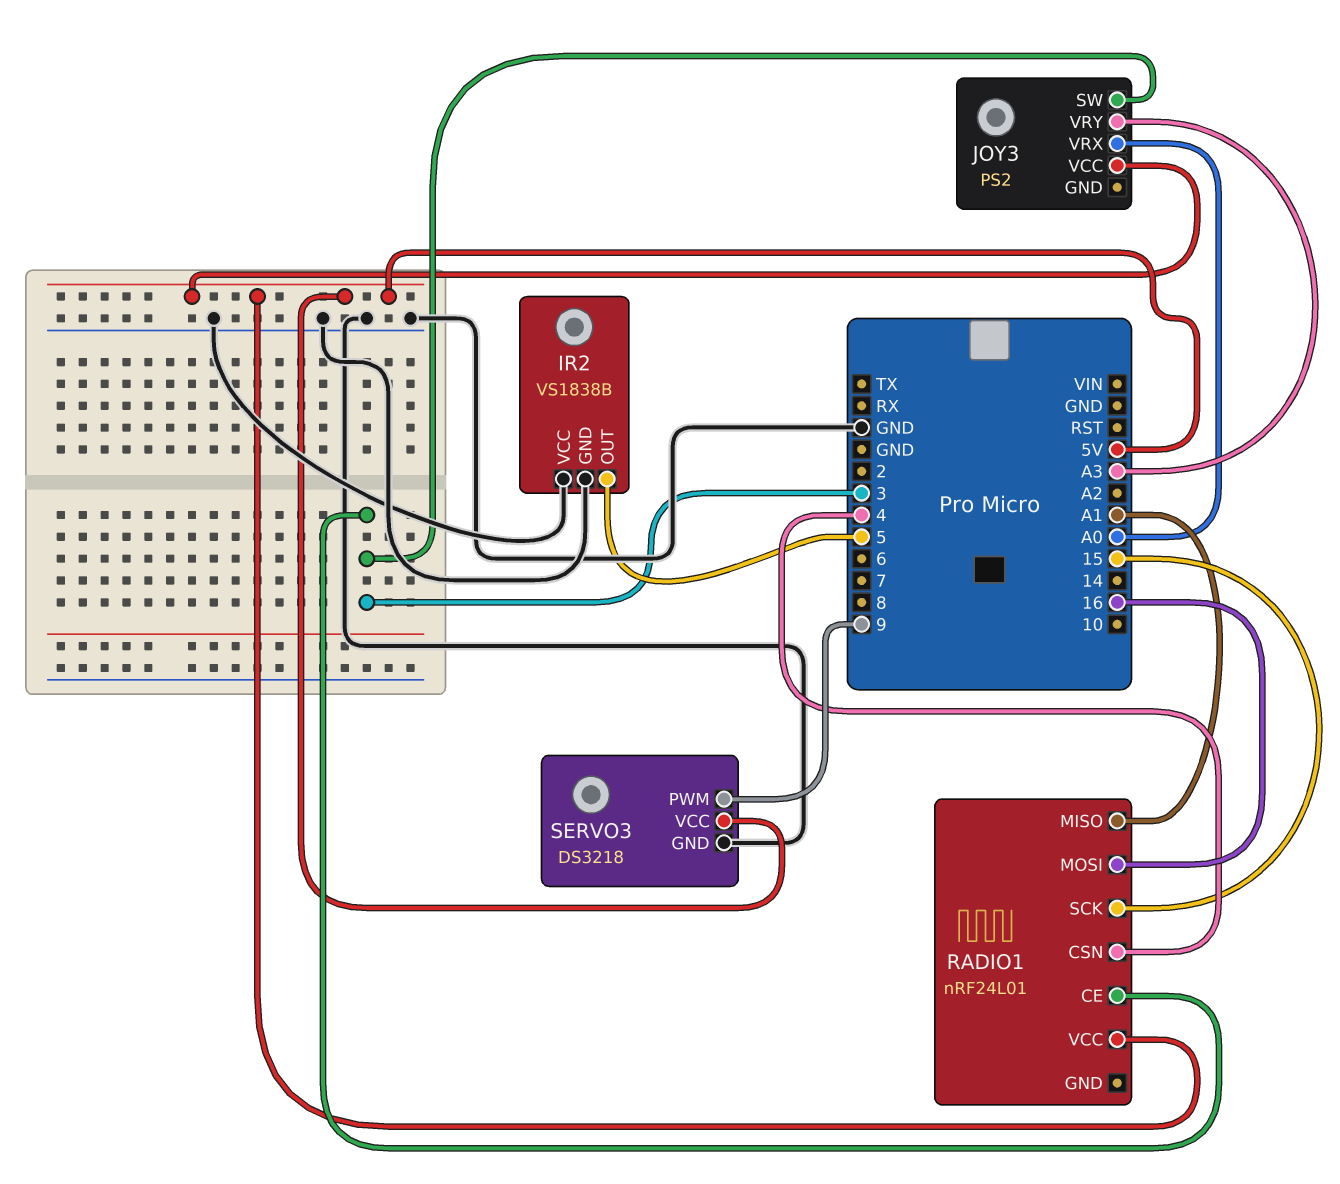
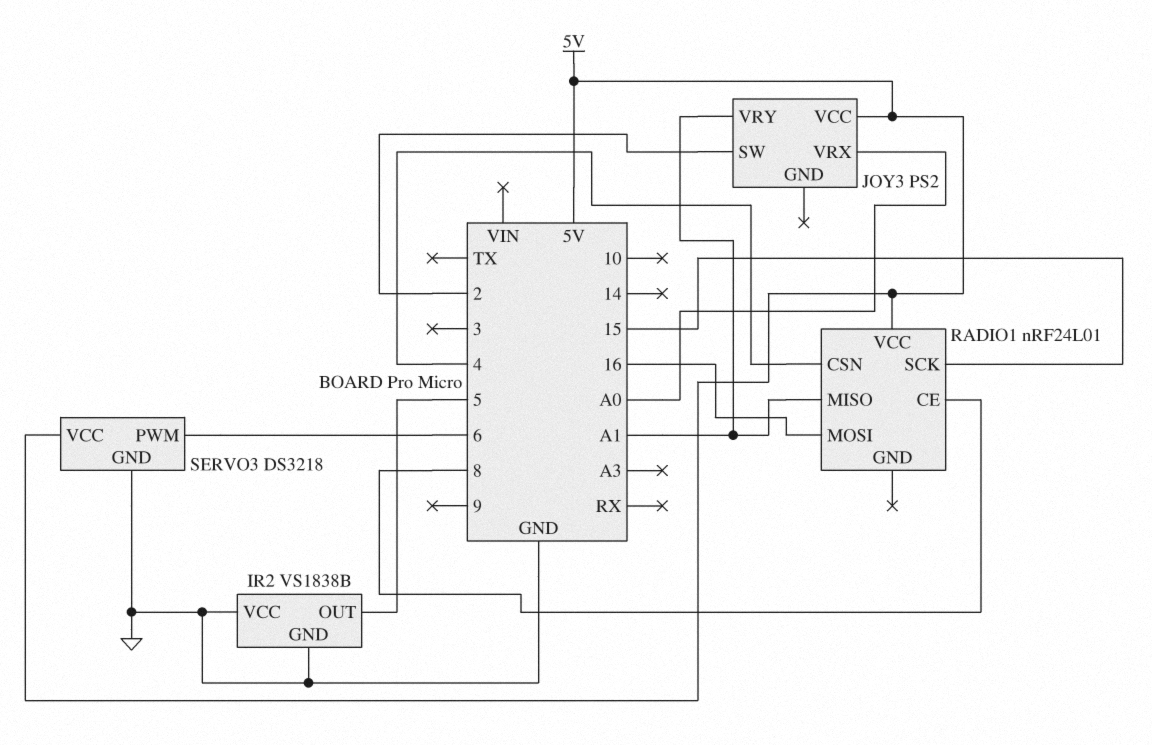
JOY3 pin SW: 3 -> 2
JOY3 pin VRY: A3 -> A1
RADIO1 pin CE: 3 -> 8
SERVO3 pin PWM: 9 -> 6

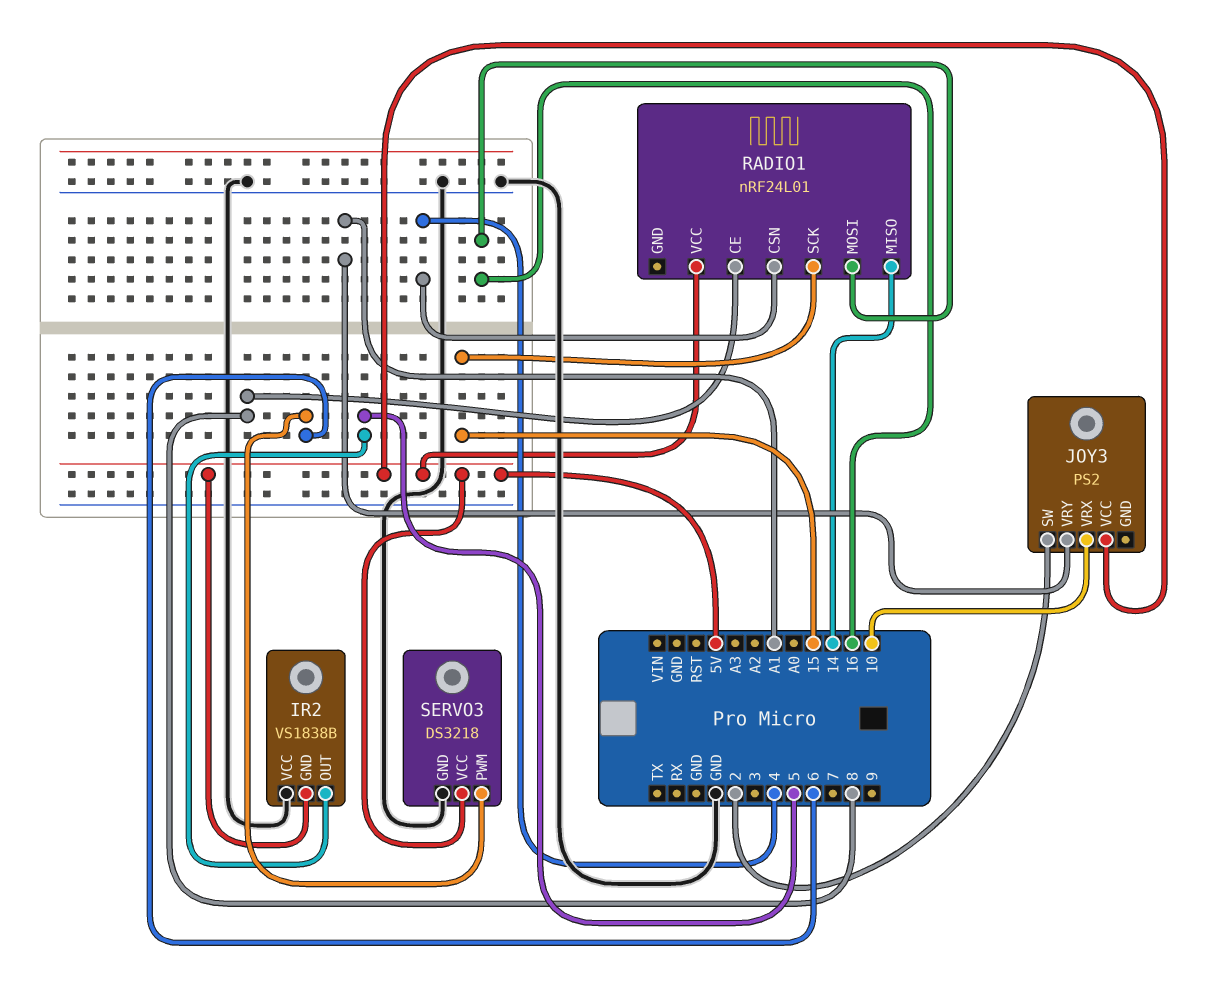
IR2 pin GND: GND -> 5V
JOY3 pin VRX: A0 -> 10
RADIO1 pin MISO: A1 -> 14

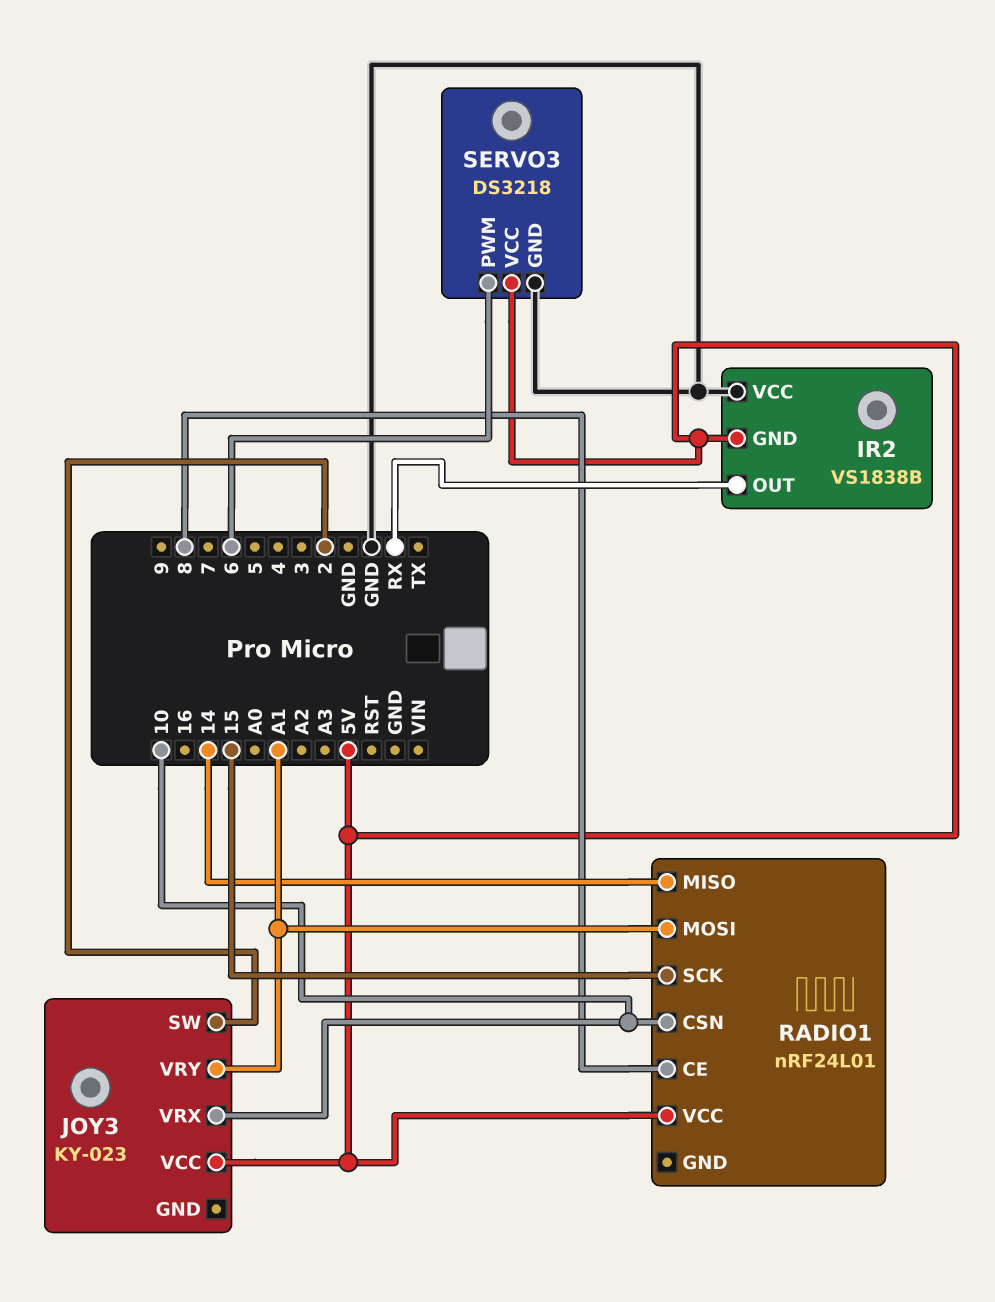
IR2 pin OUT: 5 -> RX
JOY3: PS2 -> KY-023
RADIO1 pin CSN: 4 -> 10
RADIO1 pin MOSI: 16 -> A1

